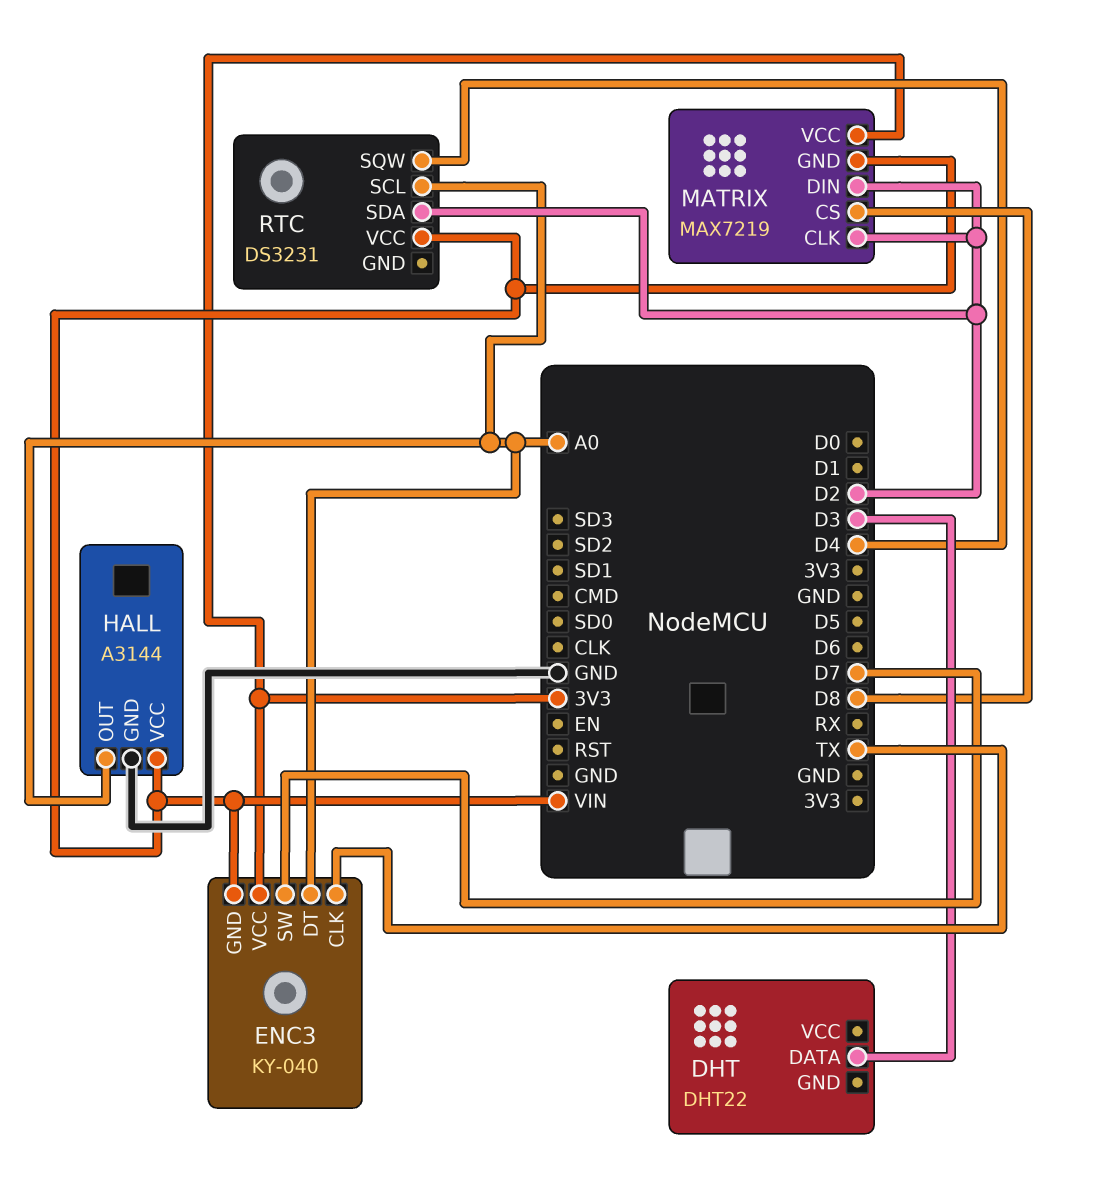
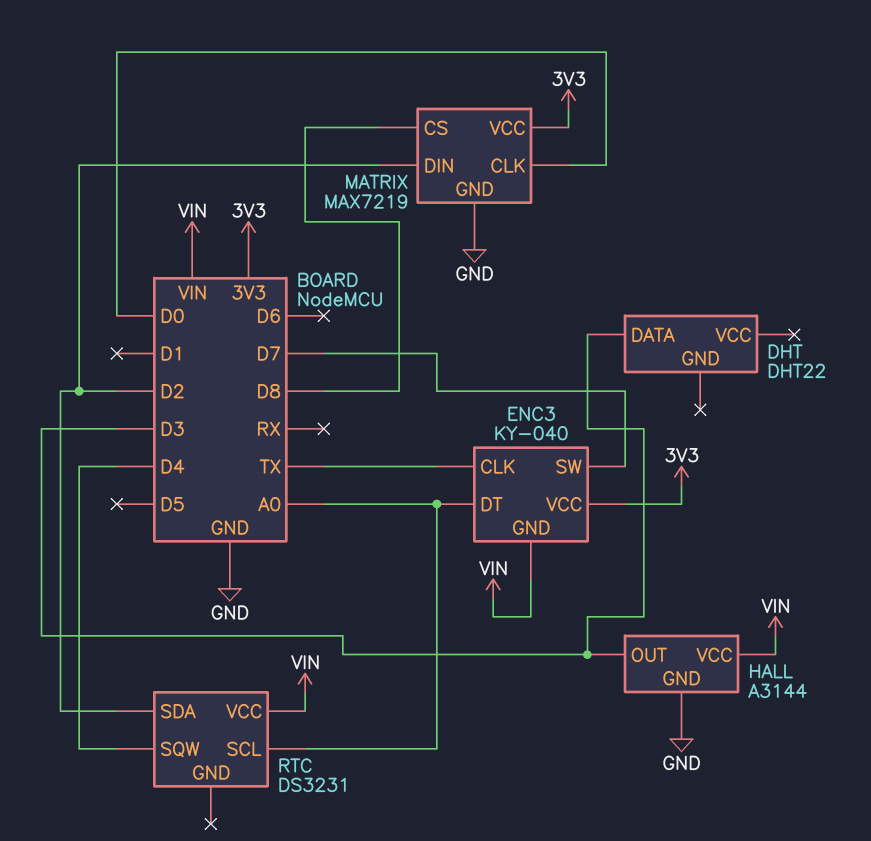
HALL pin OUT: A0 -> D3
MATRIX pin CLK: D2 -> D0
MATRIX pin GND: VIN -> GND

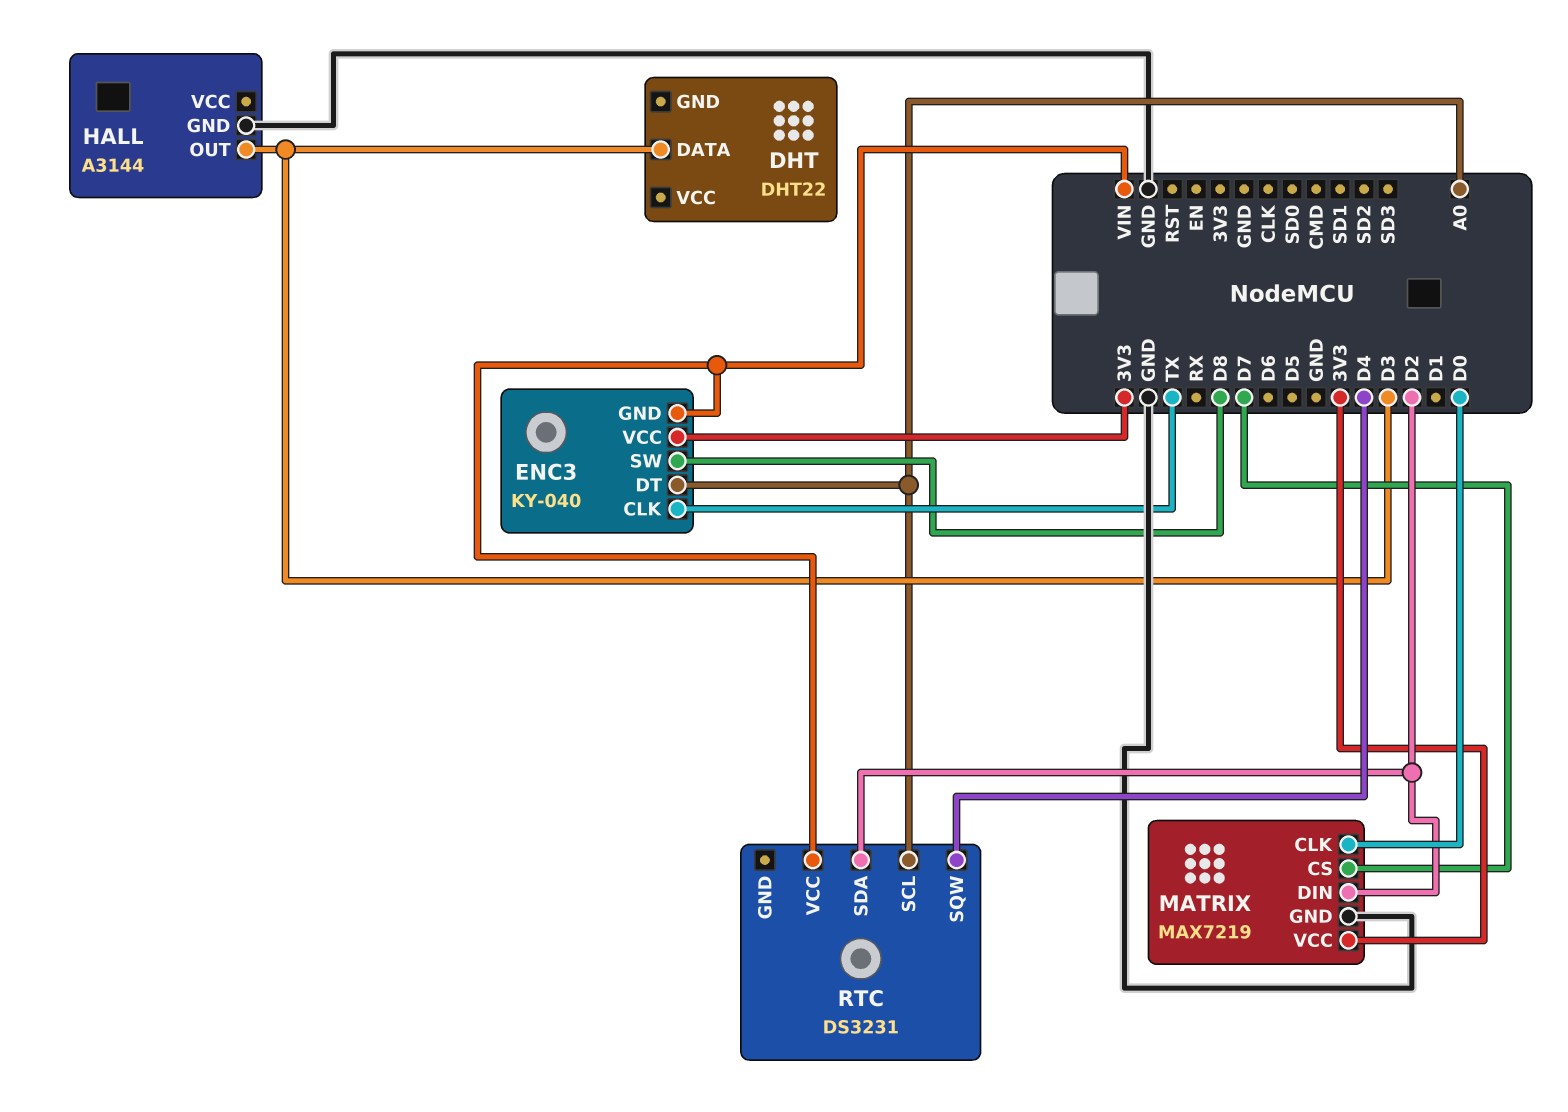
ENC3 pin SW: D7 -> D8
HALL pin VCC: VIN -> none
MATRIX pin CS: D8 -> D7

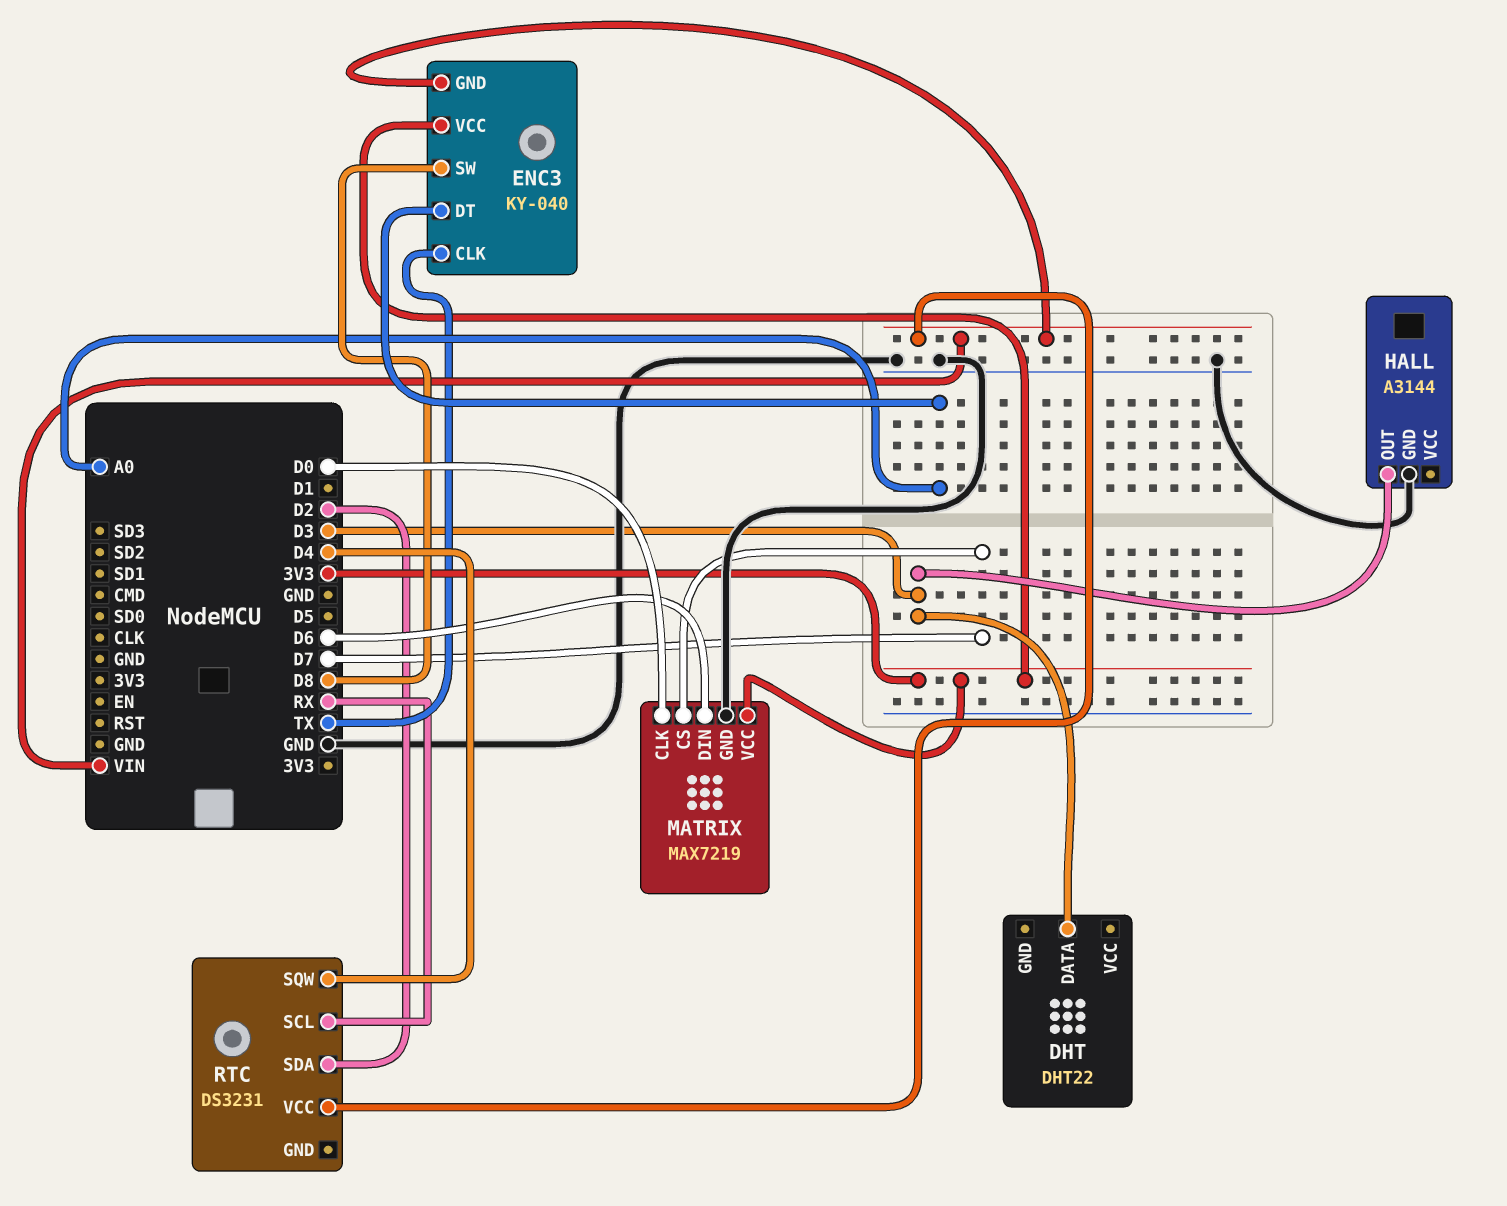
MATRIX pin DIN: D2 -> D6
RTC pin SCL: A0 -> RX

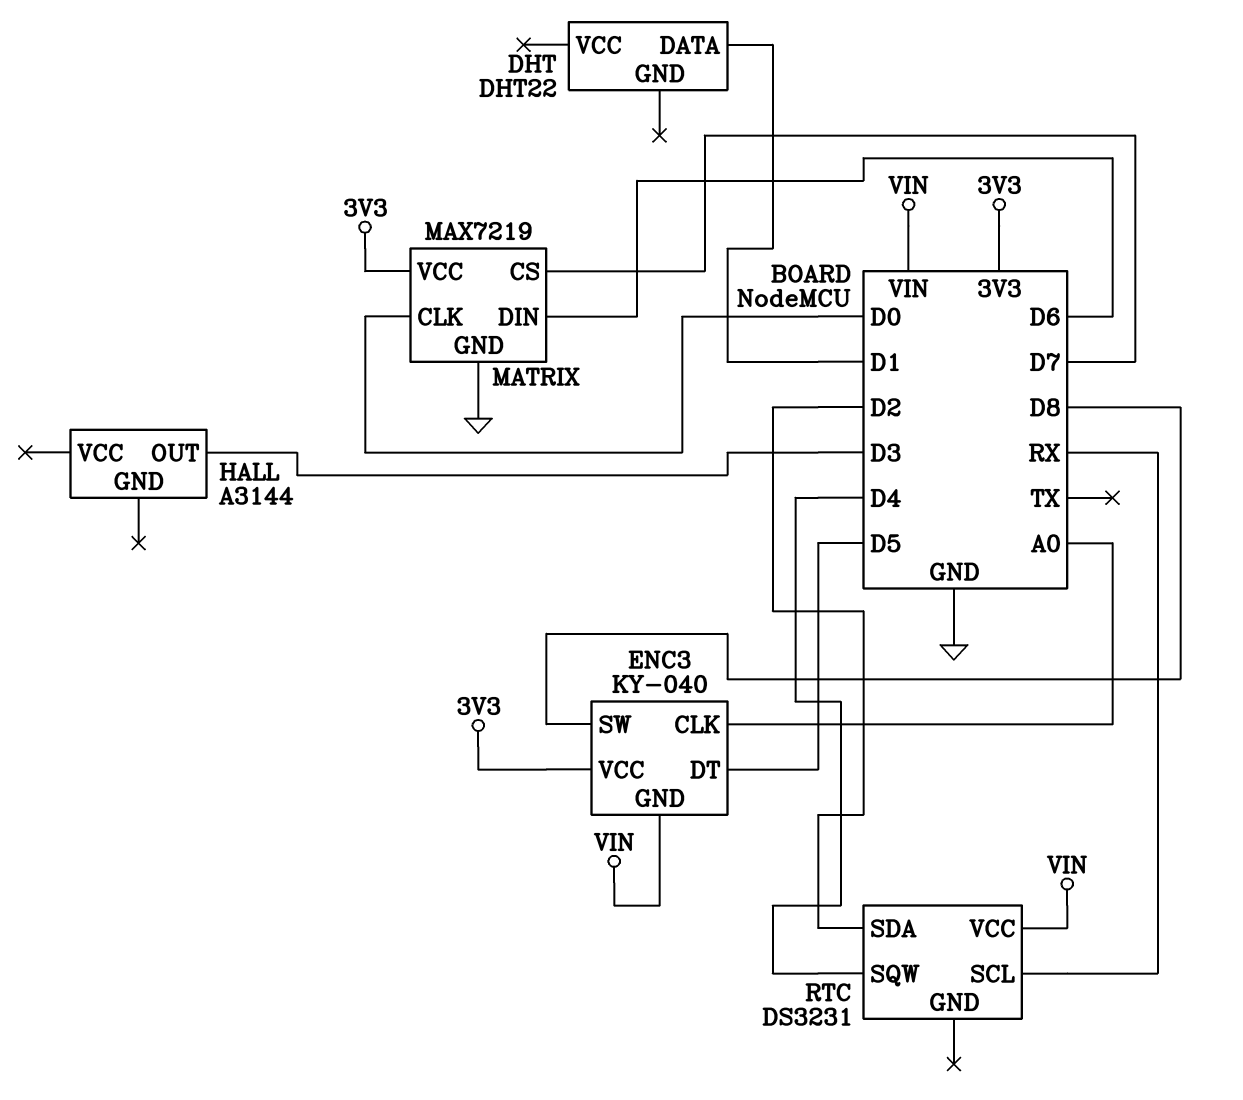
DHT pin DATA: D3 -> D1
ENC3 pin CLK: TX -> A0
ENC3 pin DT: A0 -> D5
HALL pin GND: GND -> none

